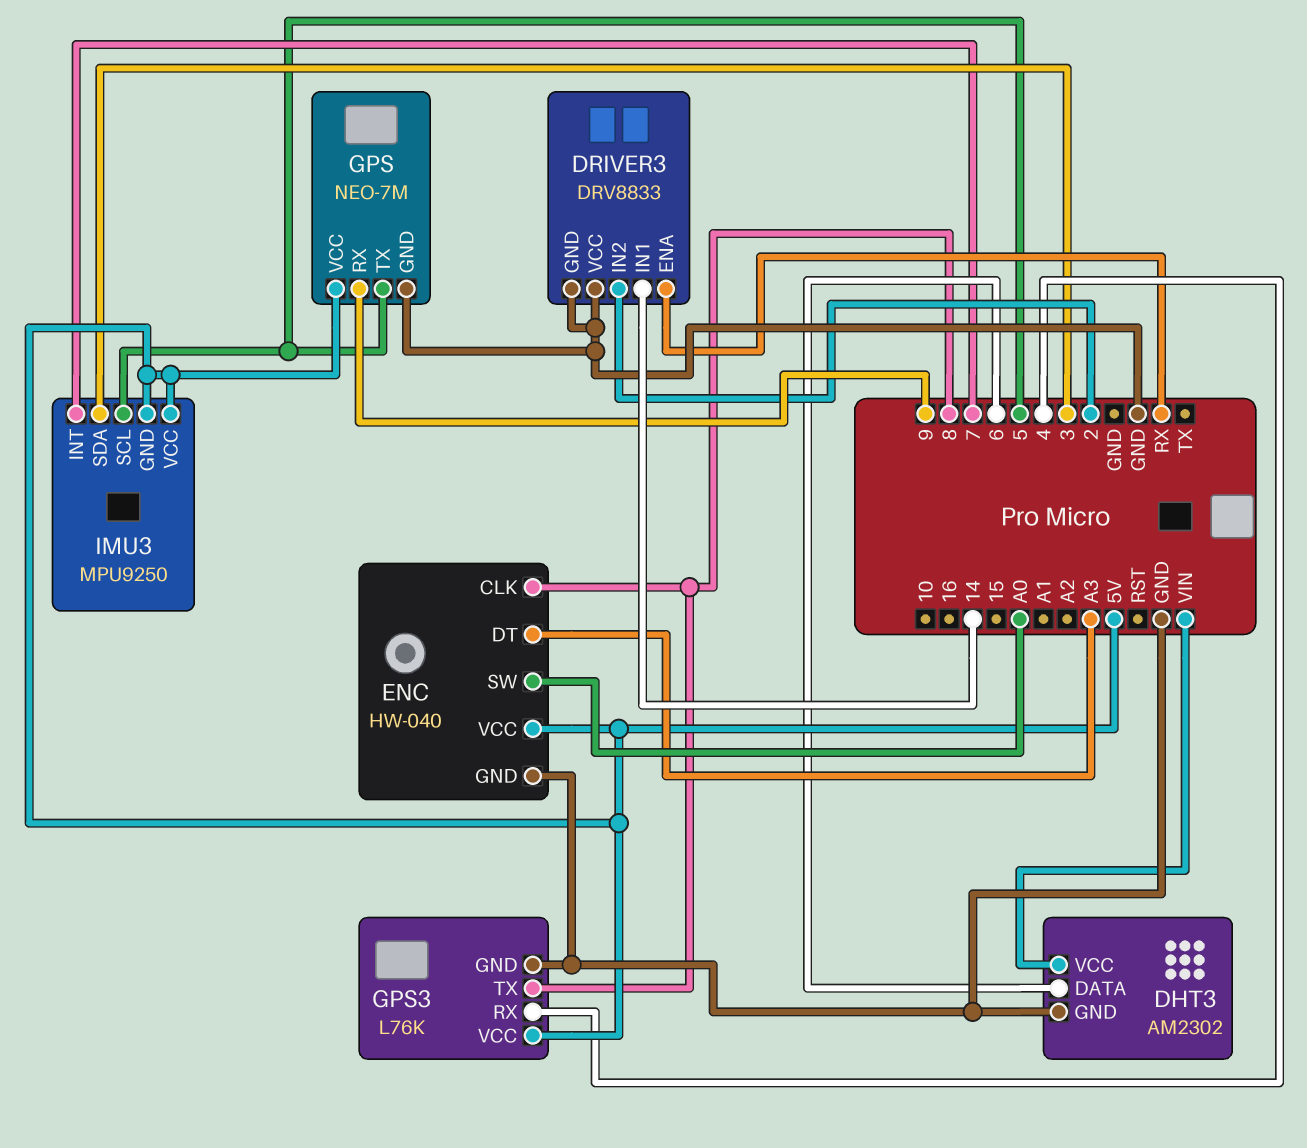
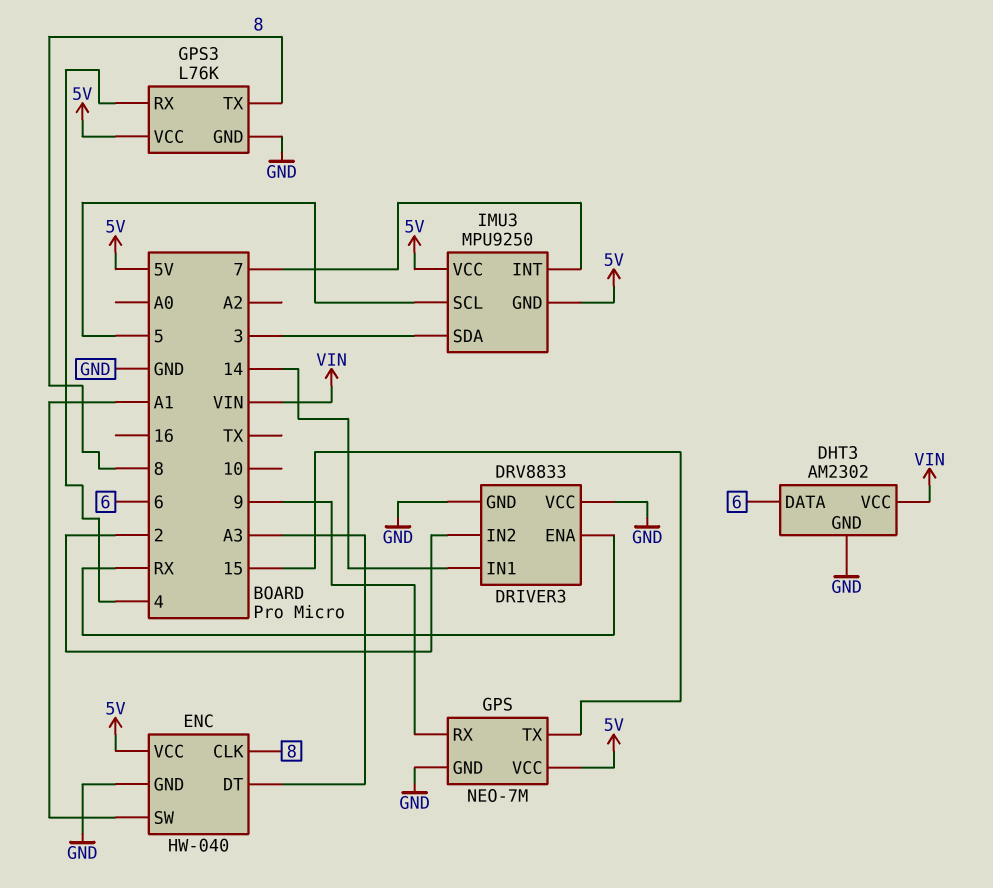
ENC pin SW: A0 -> A1
GPS pin TX: 5 -> 15

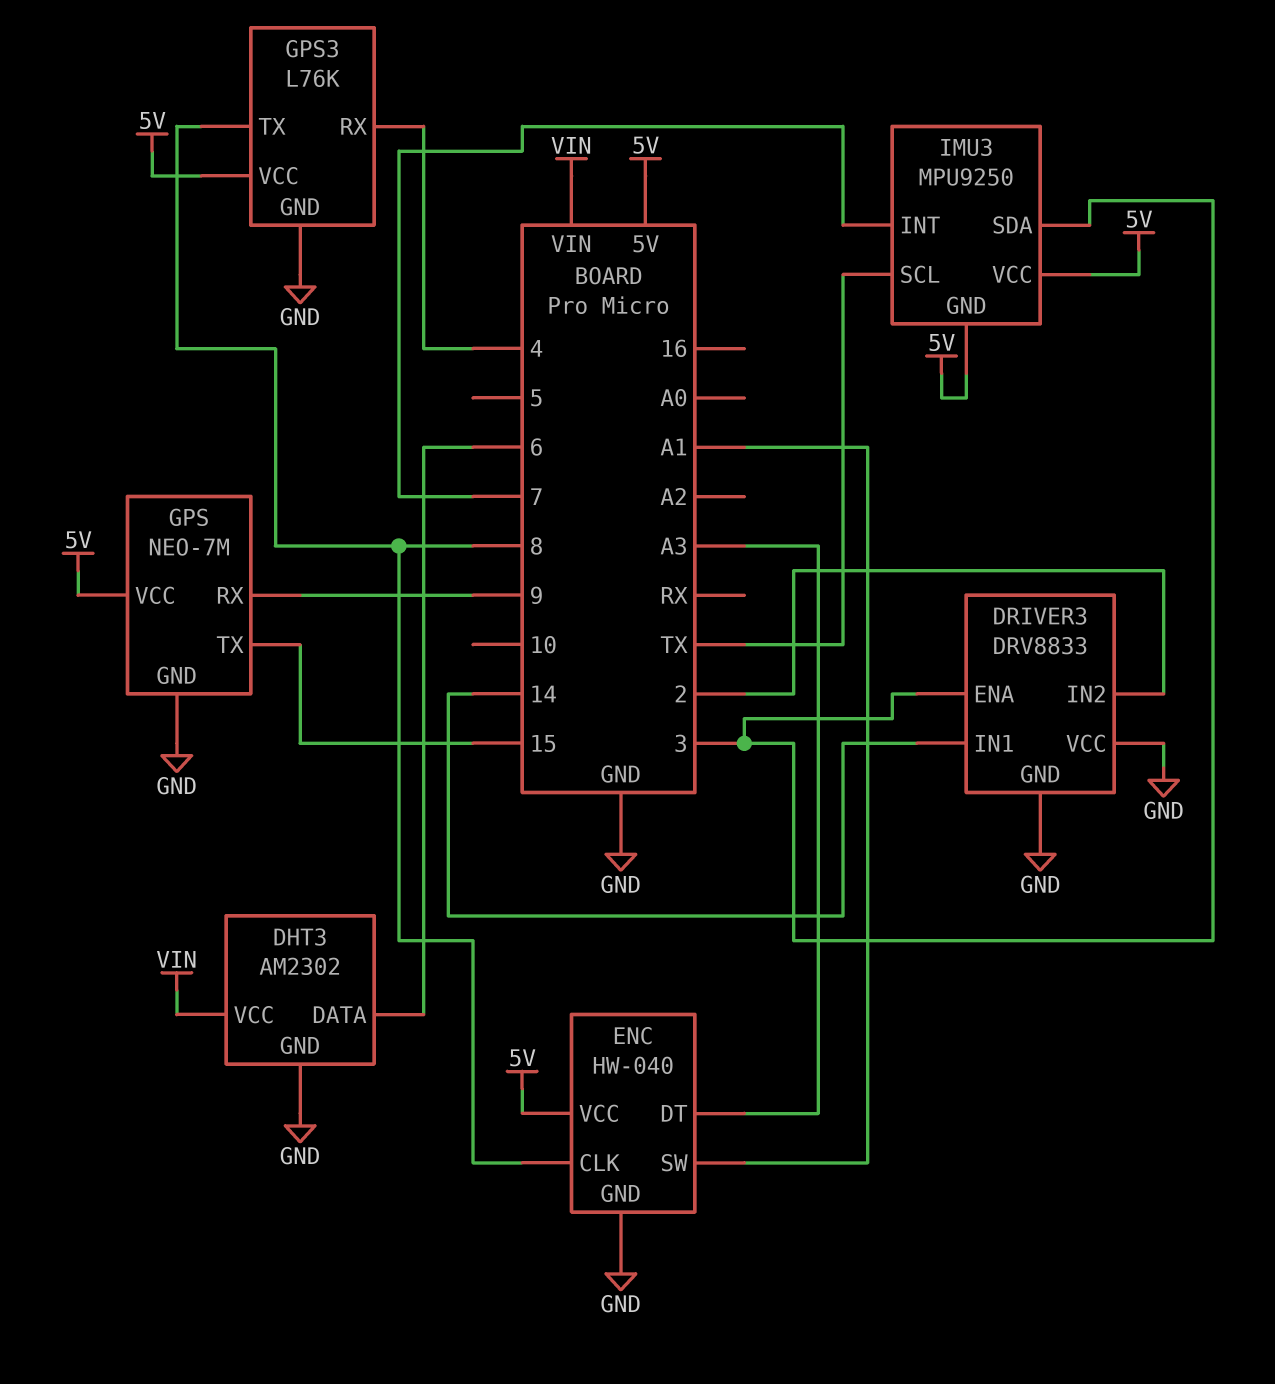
DRIVER3 pin ENA: RX -> 3
IMU3 pin SCL: 5 -> TX

